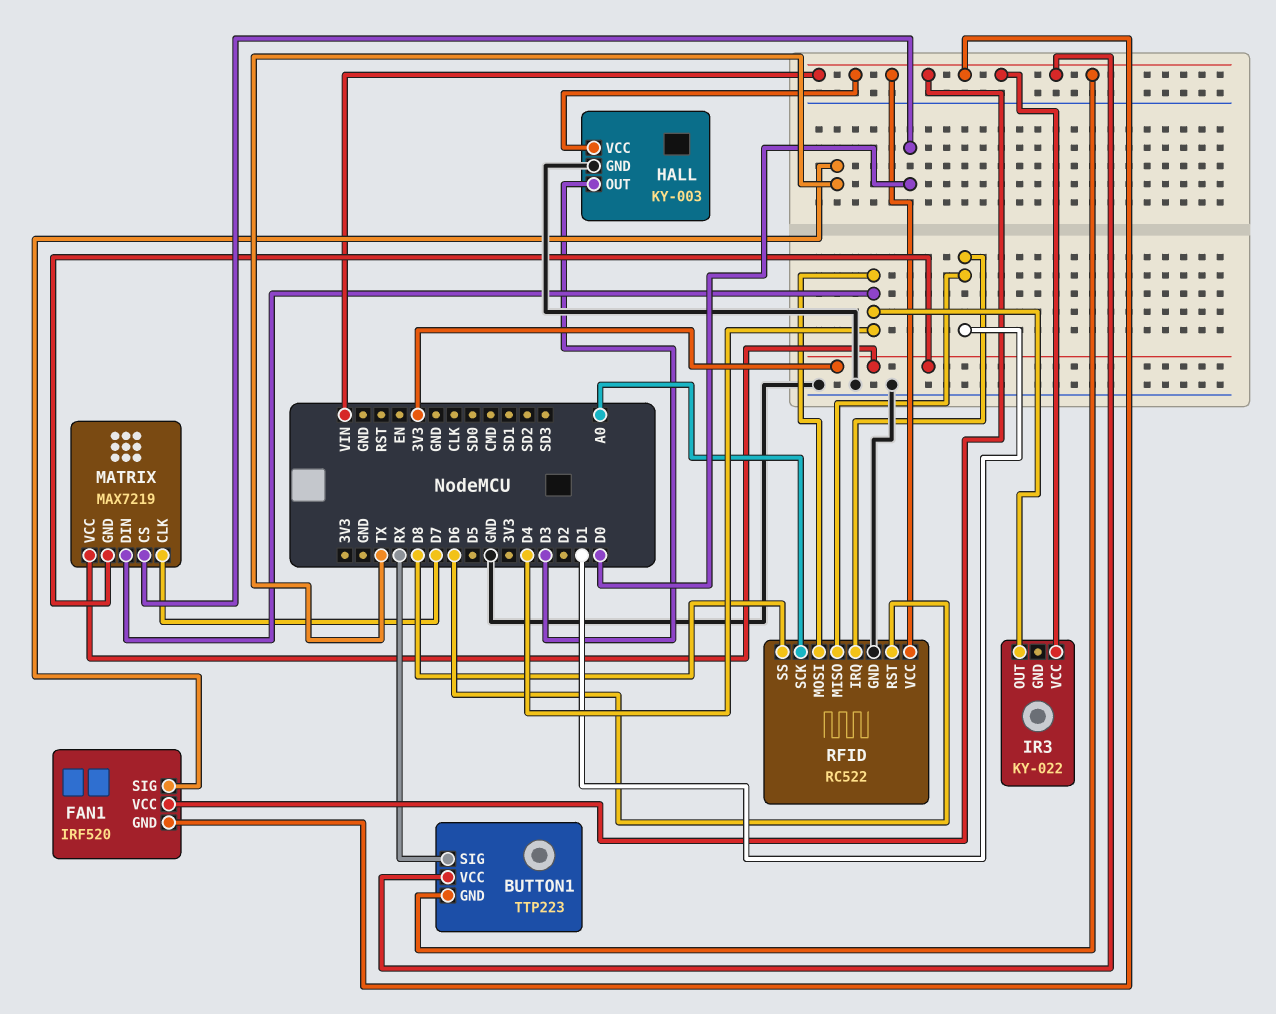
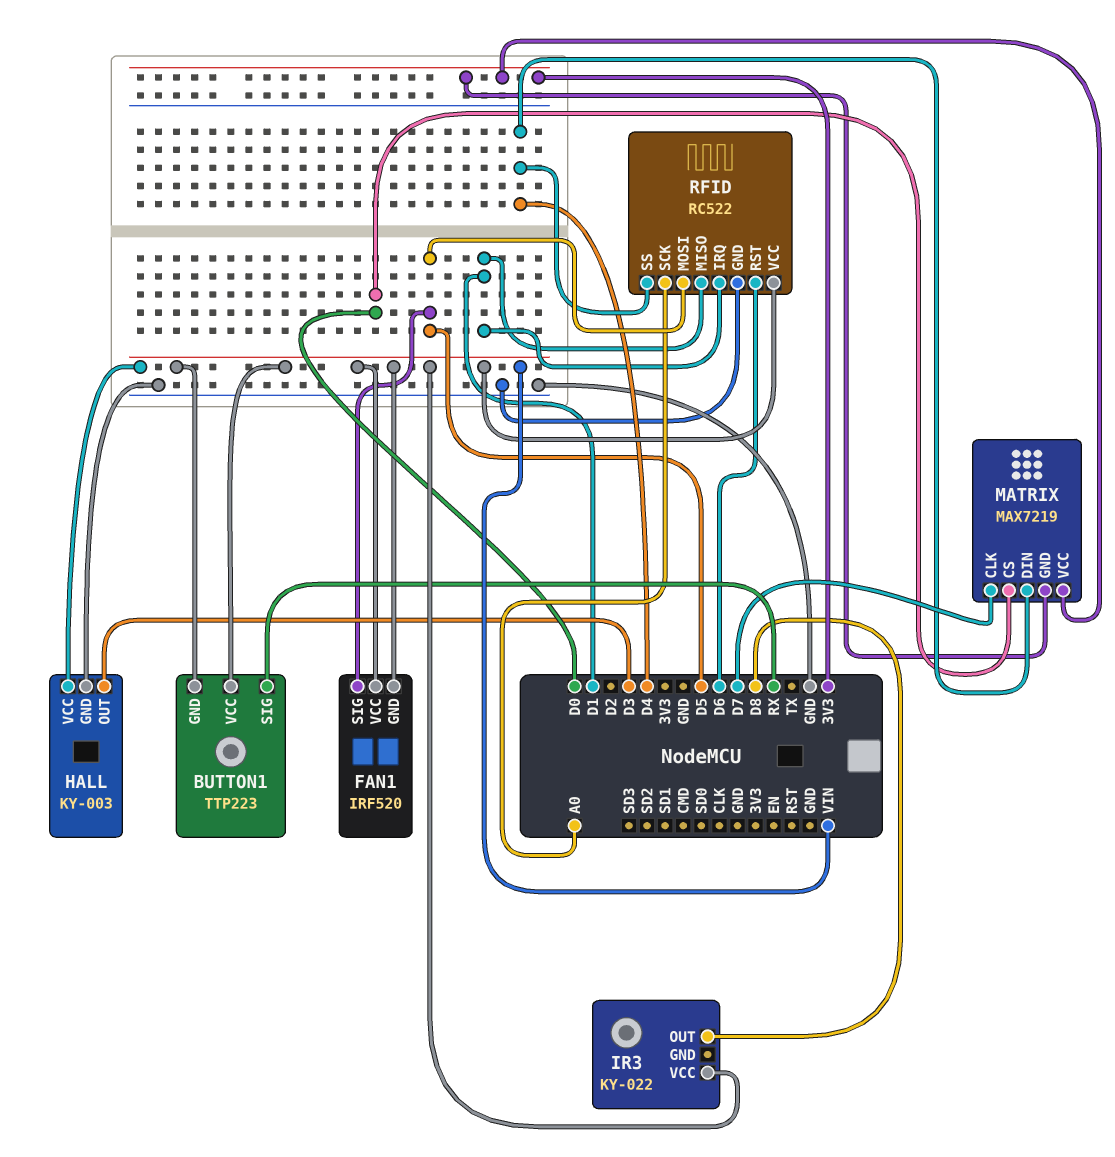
FAN1 pin SIG: TX -> D5
IR3 pin OUT: D4 -> D8
RFID pin MOSI: D4 -> D5
RFID pin SS: D8 -> D4

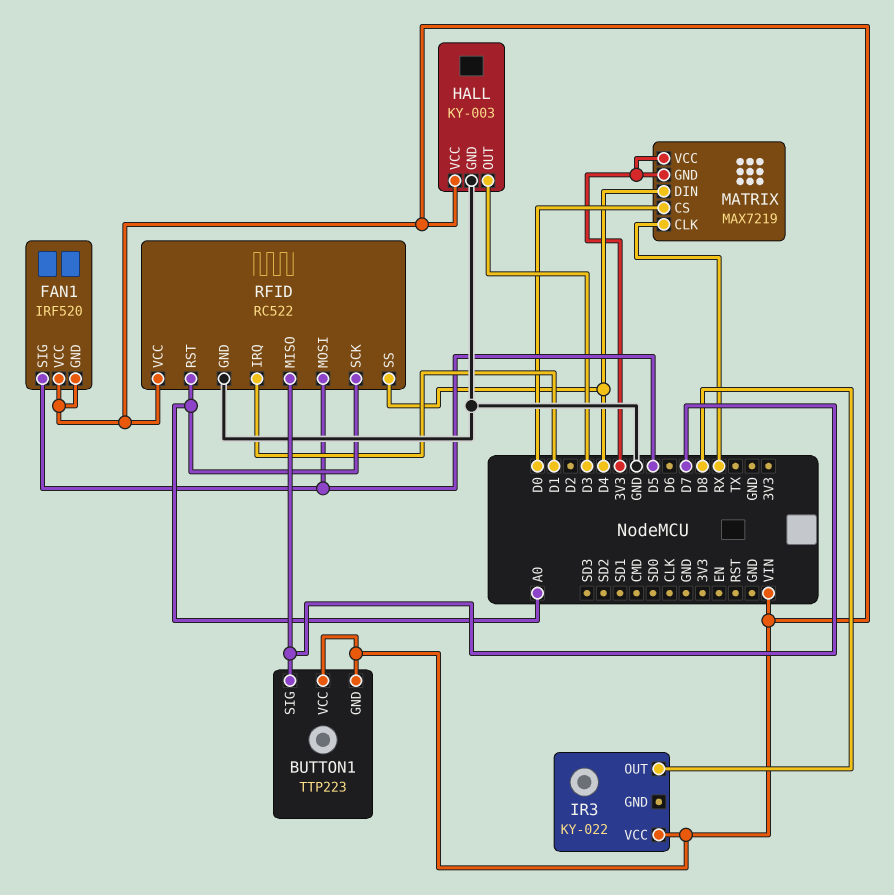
BUTTON1 pin SIG: RX -> D7
MATRIX pin CLK: D7 -> RX
RFID pin MISO: D1 -> D7
RFID pin RST: D6 -> A0

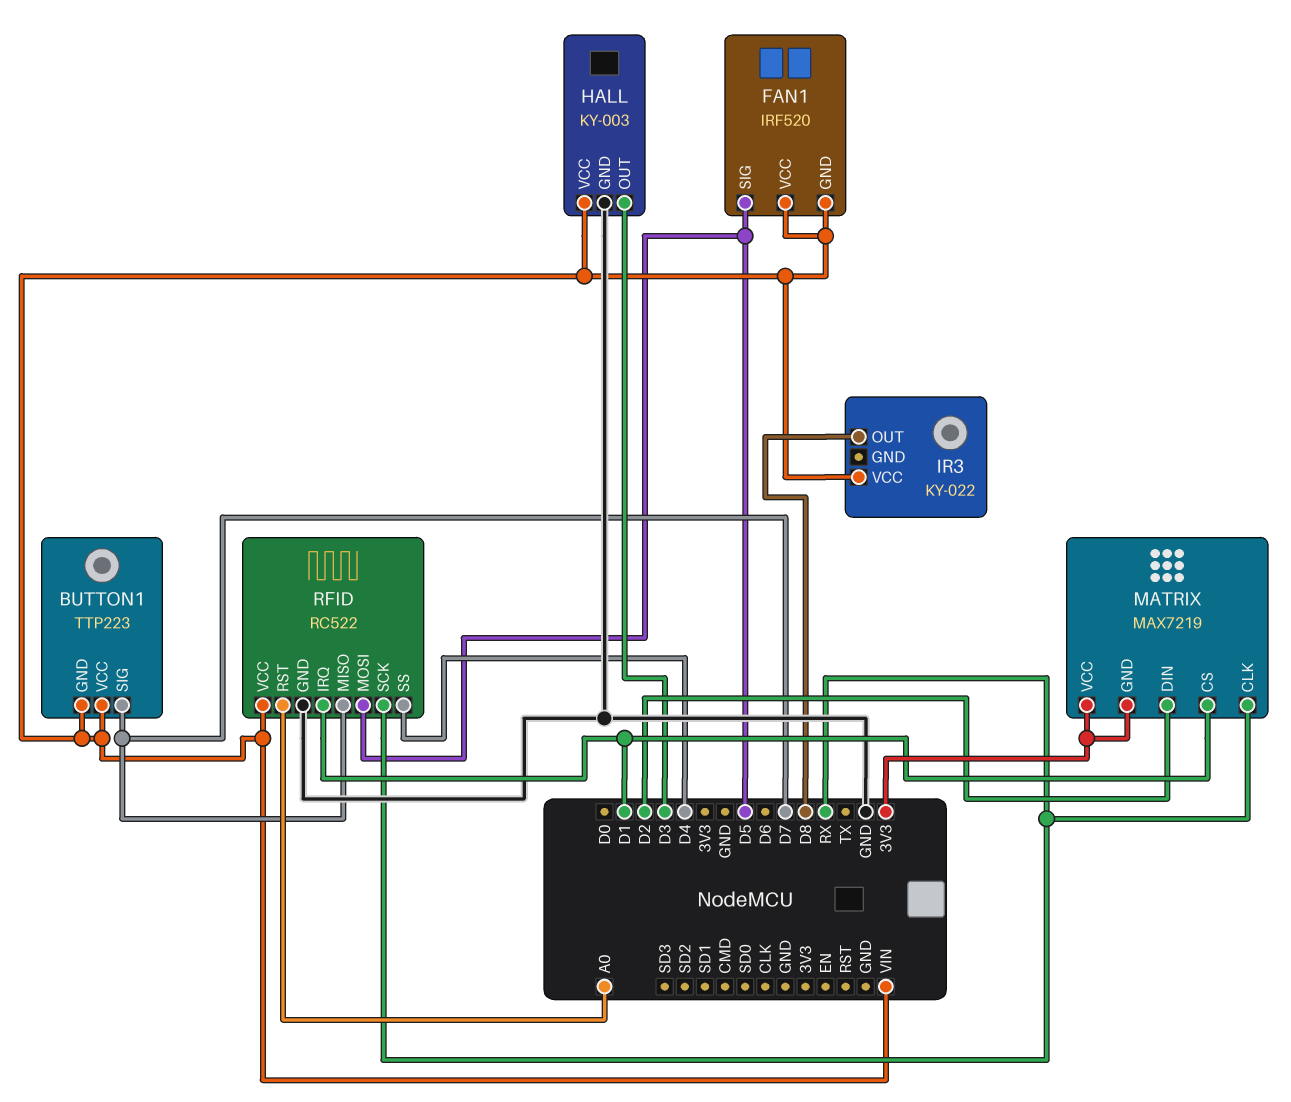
MATRIX pin CS: D0 -> D1
MATRIX pin DIN: D4 -> D2
RFID pin SCK: A0 -> RX

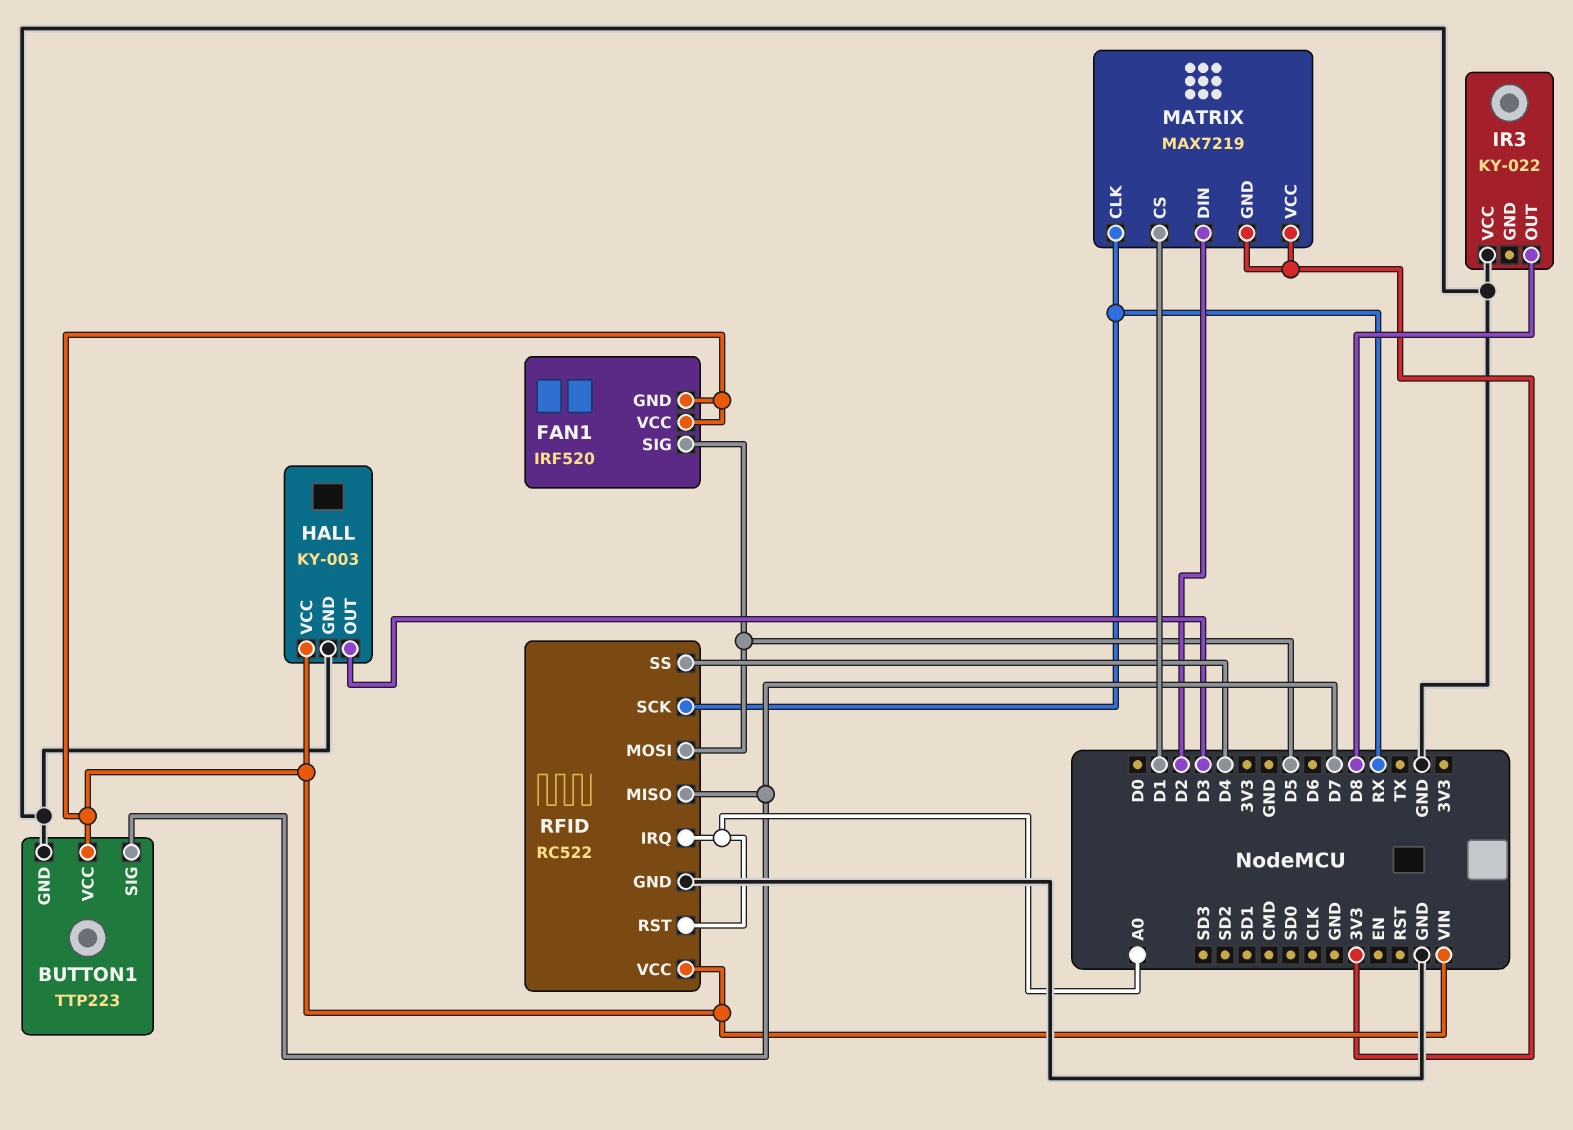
BUTTON1 pin GND: VIN -> GND
IR3 pin VCC: VIN -> GND
RFID pin IRQ: D1 -> A0

